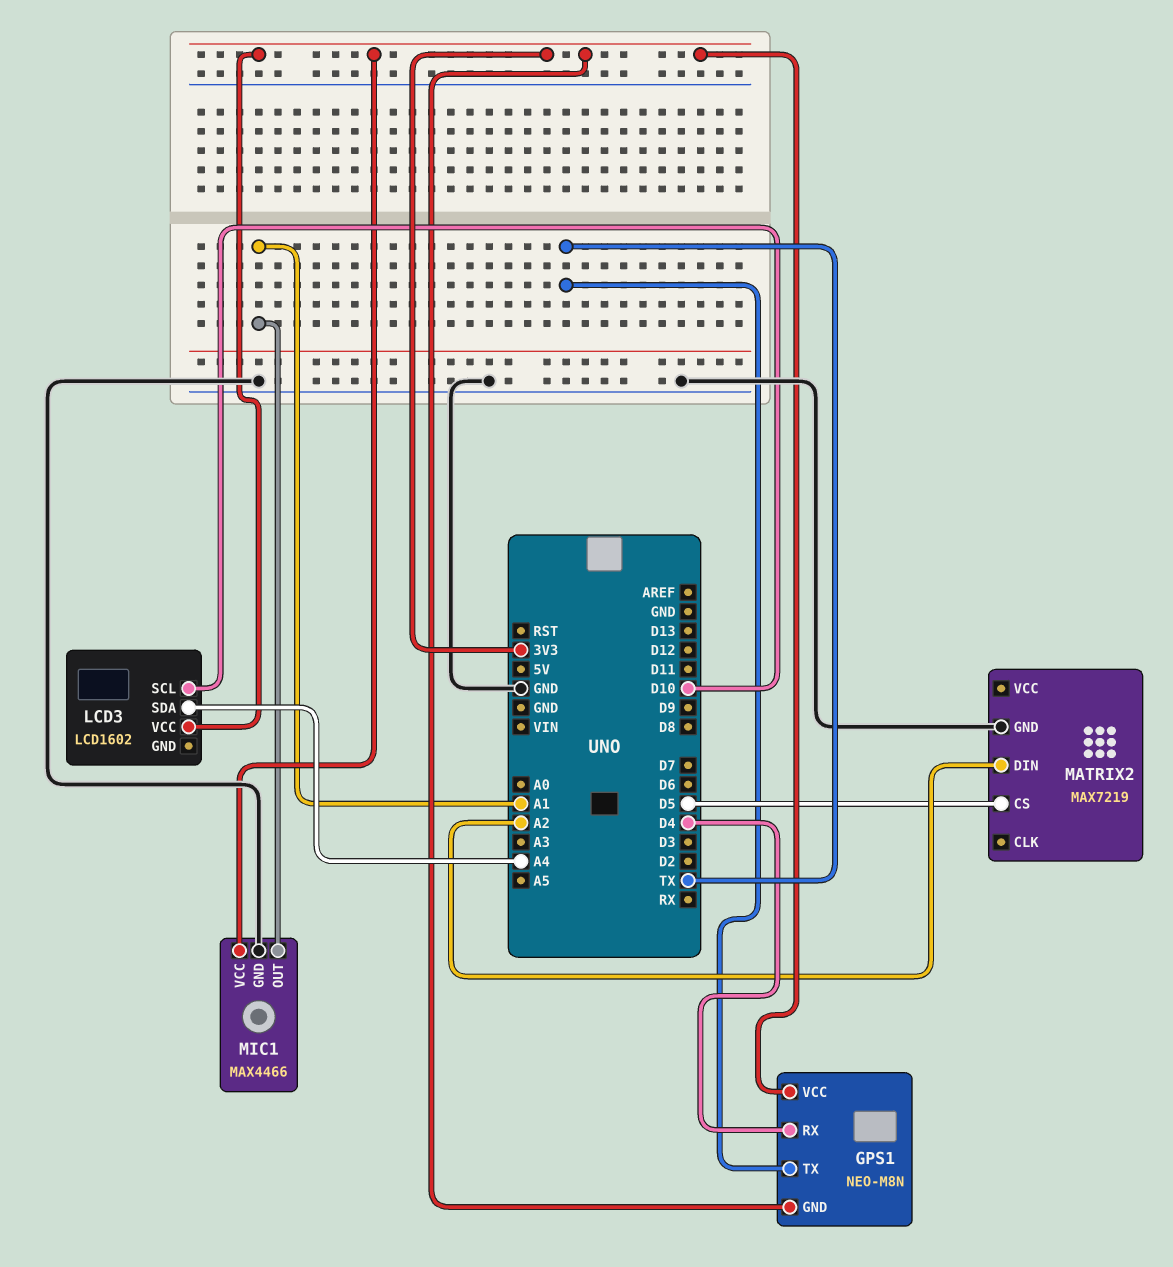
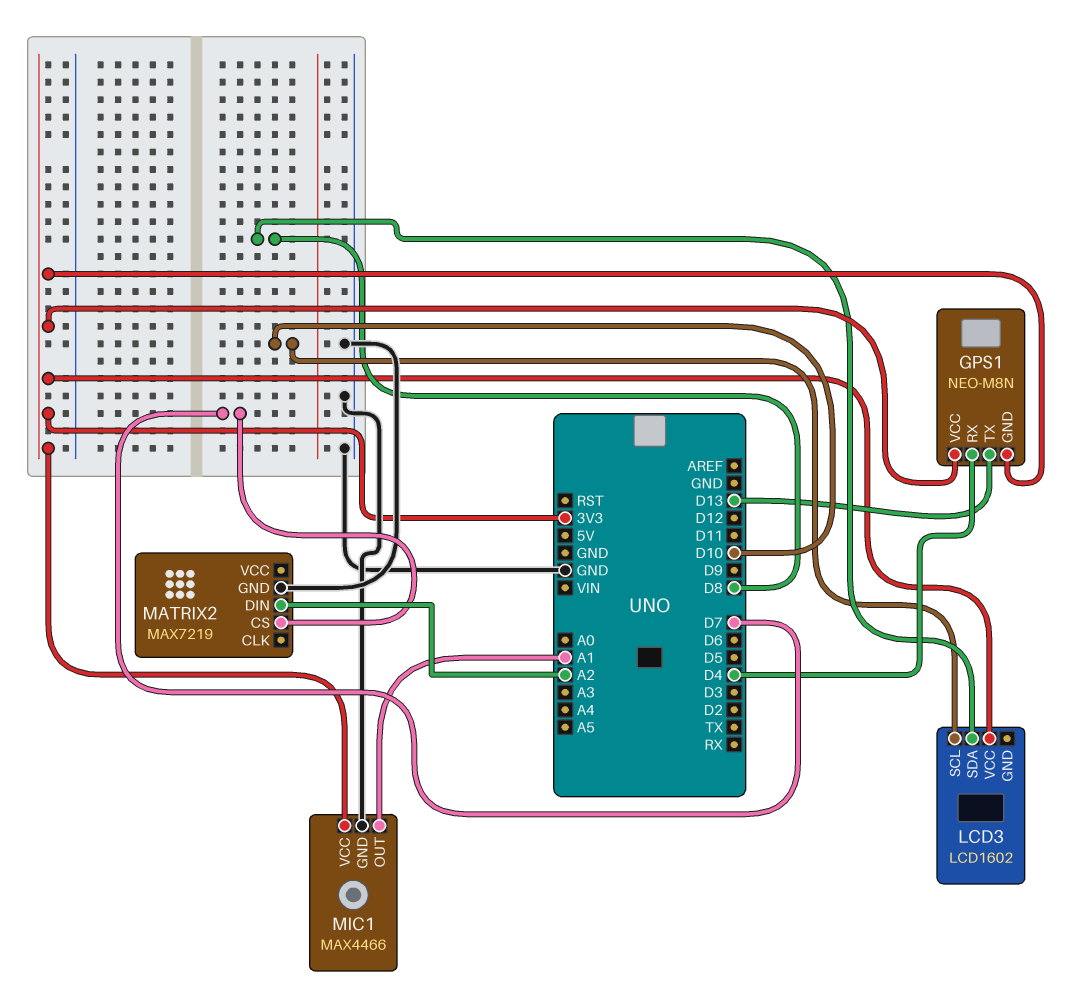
GPS1 pin TX: TX -> D13
LCD3 pin SDA: A4 -> D8
MATRIX2 pin CS: D5 -> D7

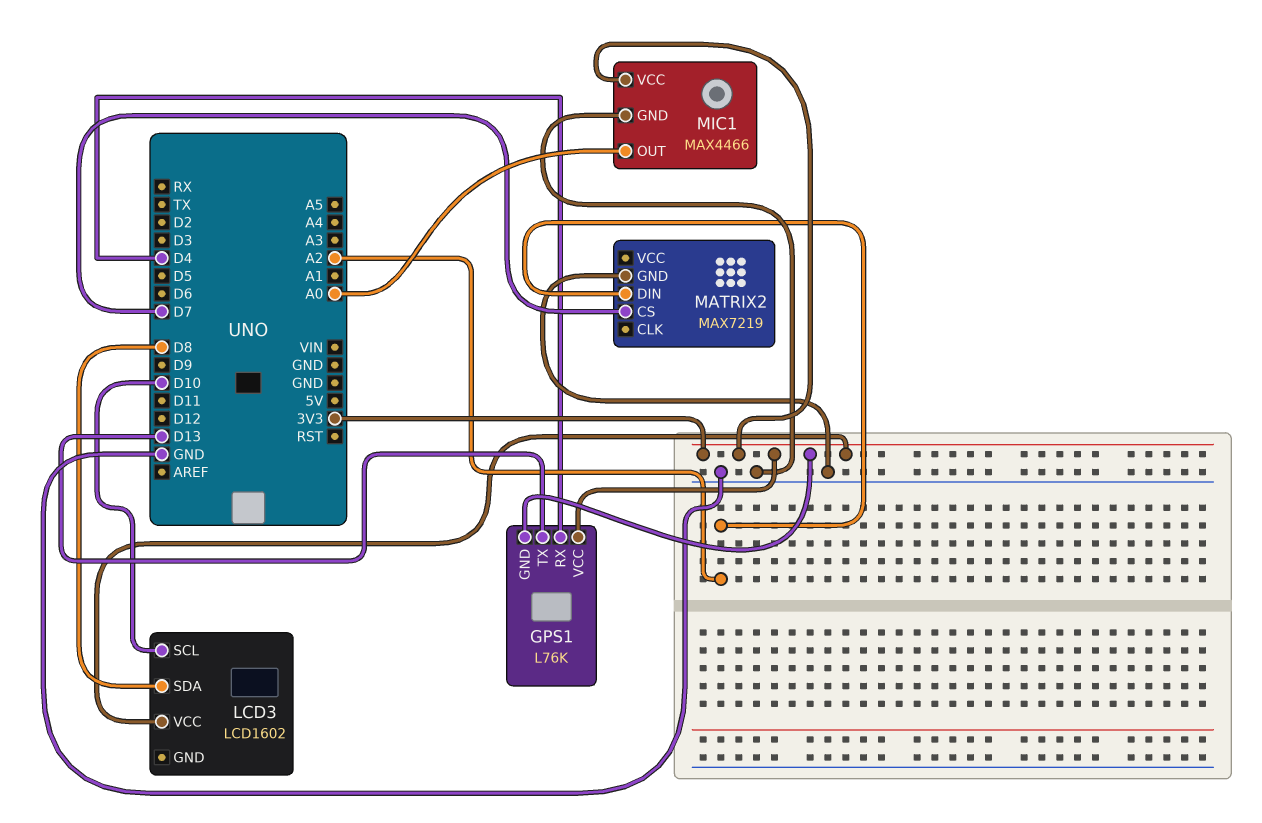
GPS1: NEO-M8N -> L76K
MIC1 pin OUT: A1 -> A0

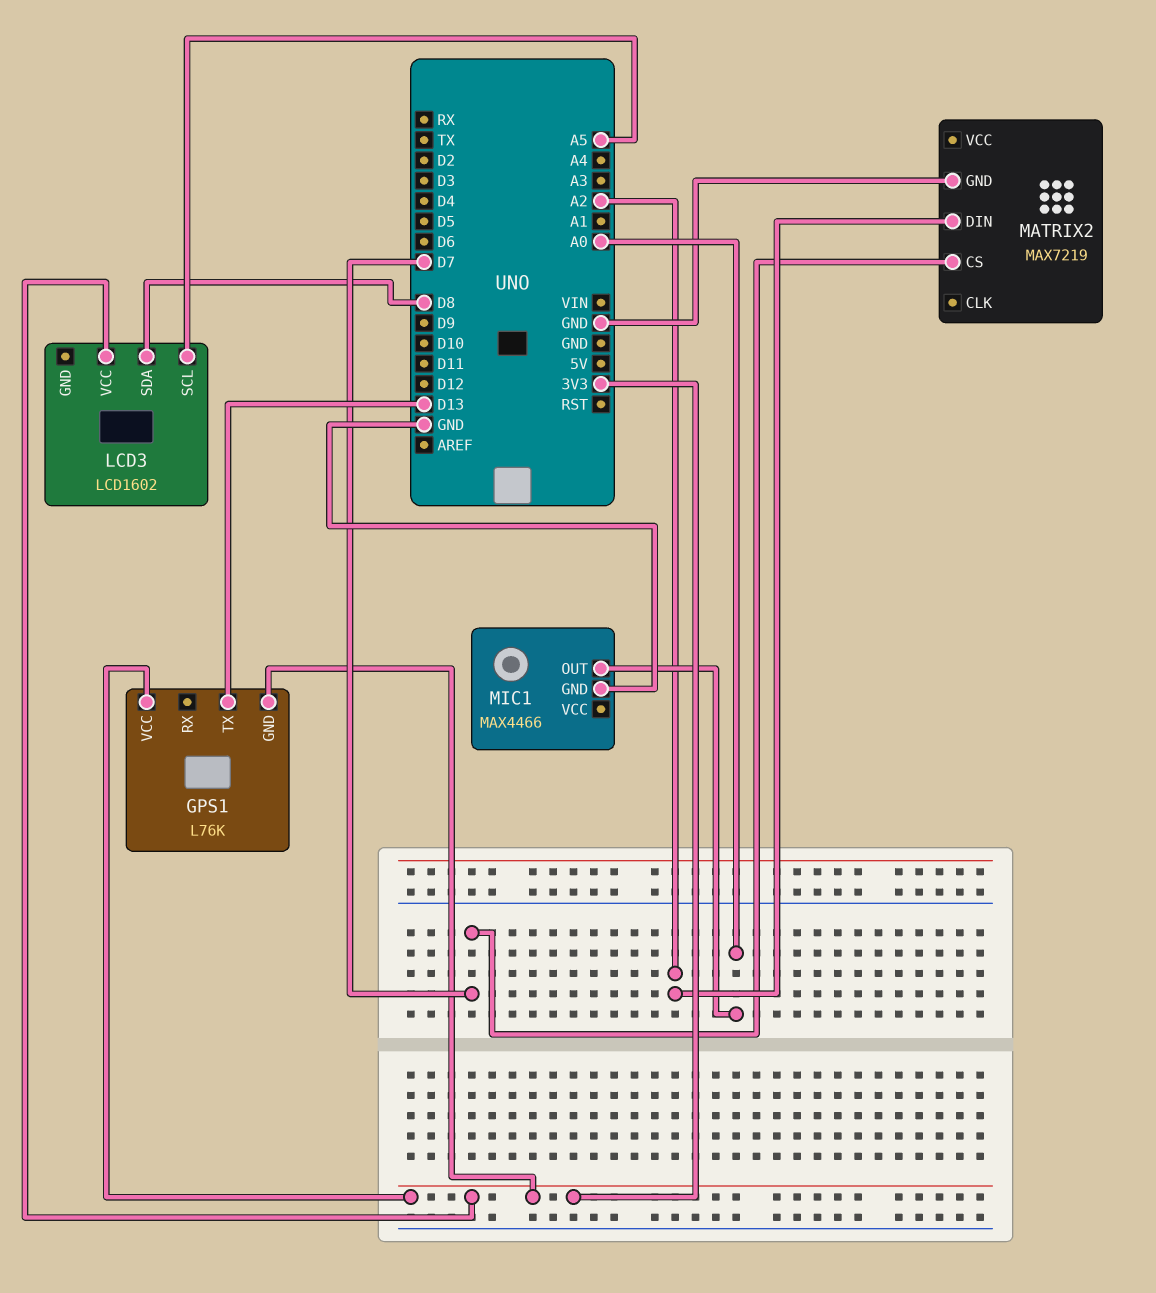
GPS1 pin RX: D4 -> none
LCD3 pin SCL: D10 -> A5
MIC1 pin VCC: 3V3 -> none

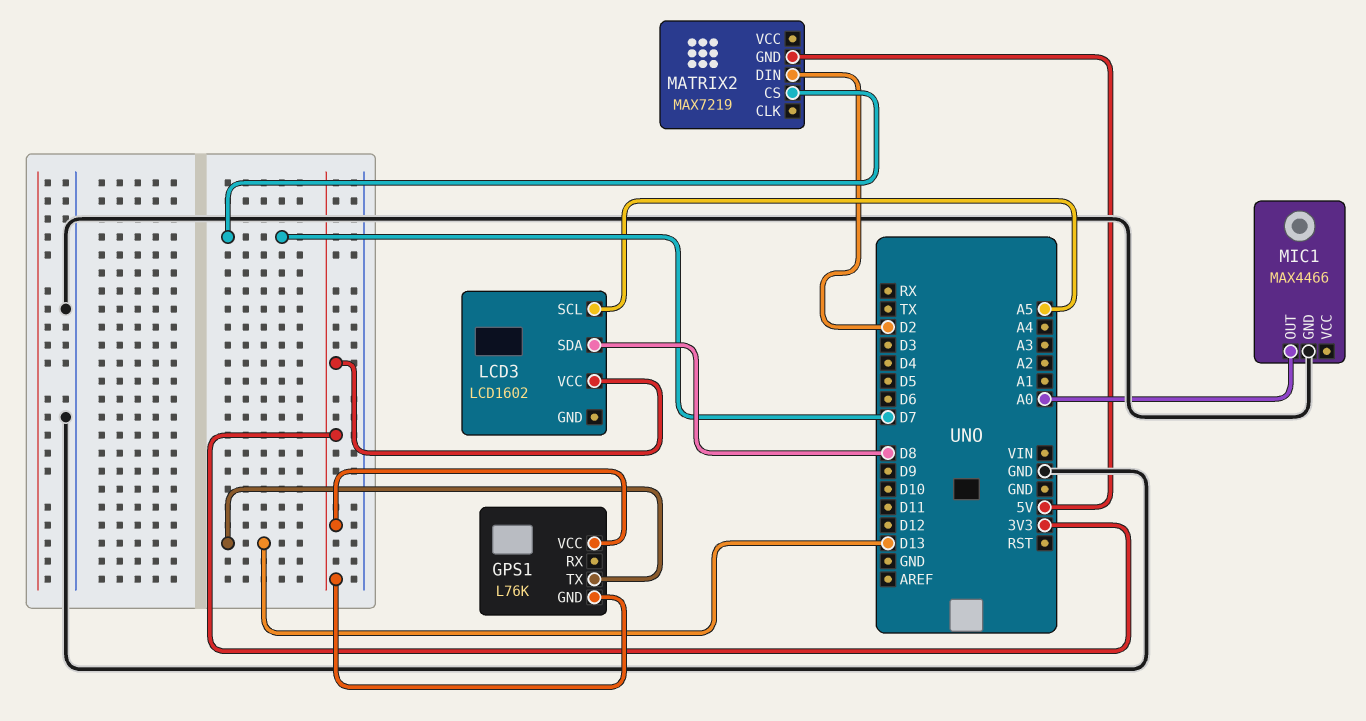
MATRIX2 pin DIN: A2 -> D2
MATRIX2 pin GND: GND -> 5V

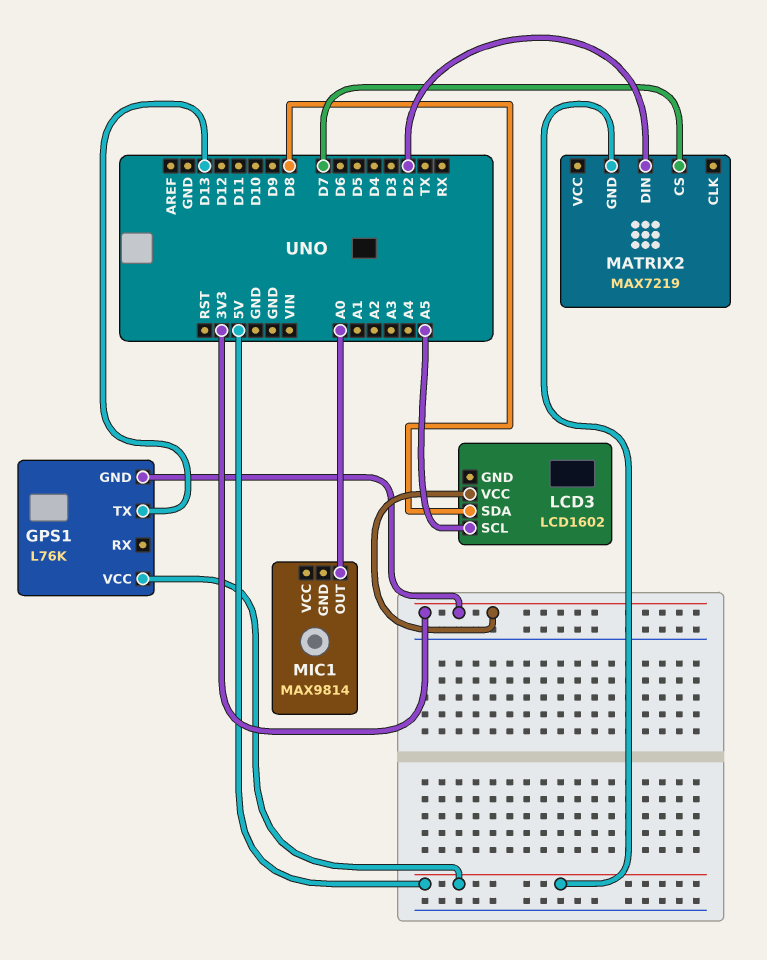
GPS1 pin VCC: 3V3 -> 5V
MIC1: MAX4466 -> MAX9814
MIC1 pin GND: GND -> none

